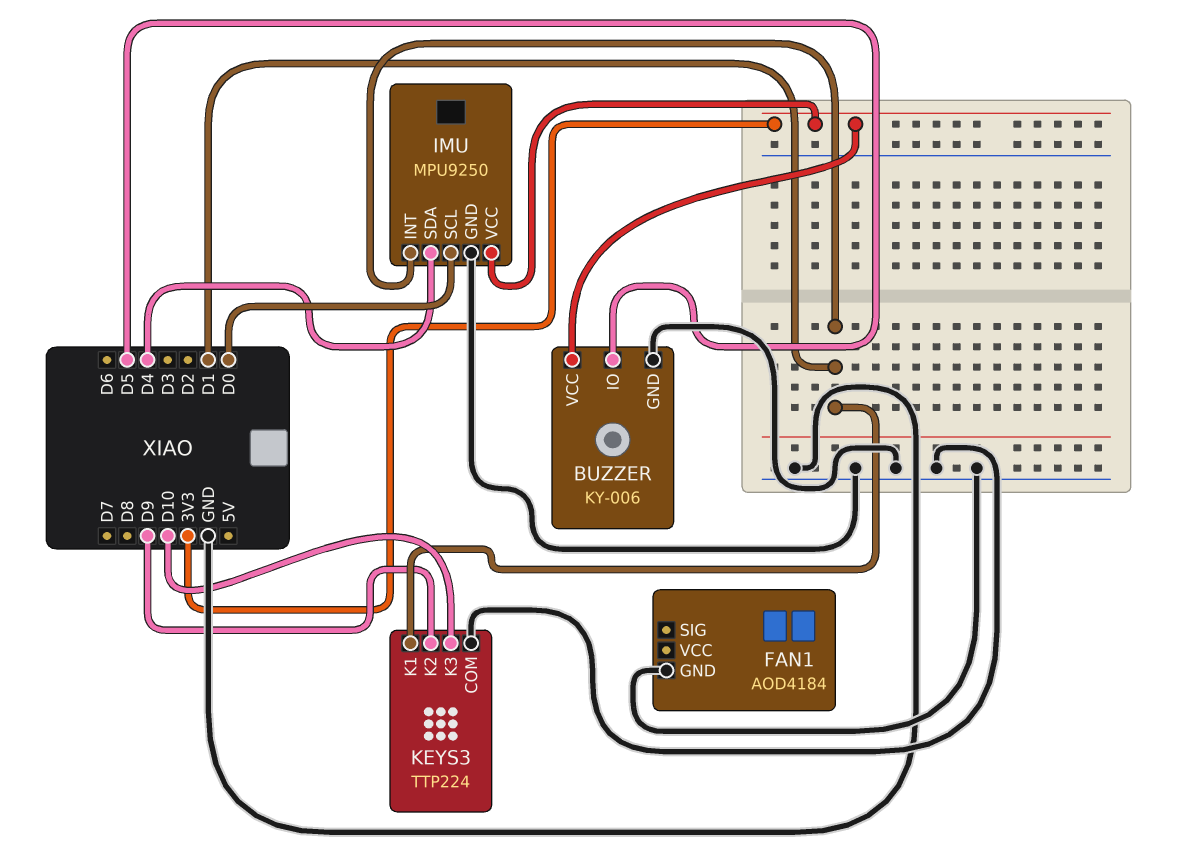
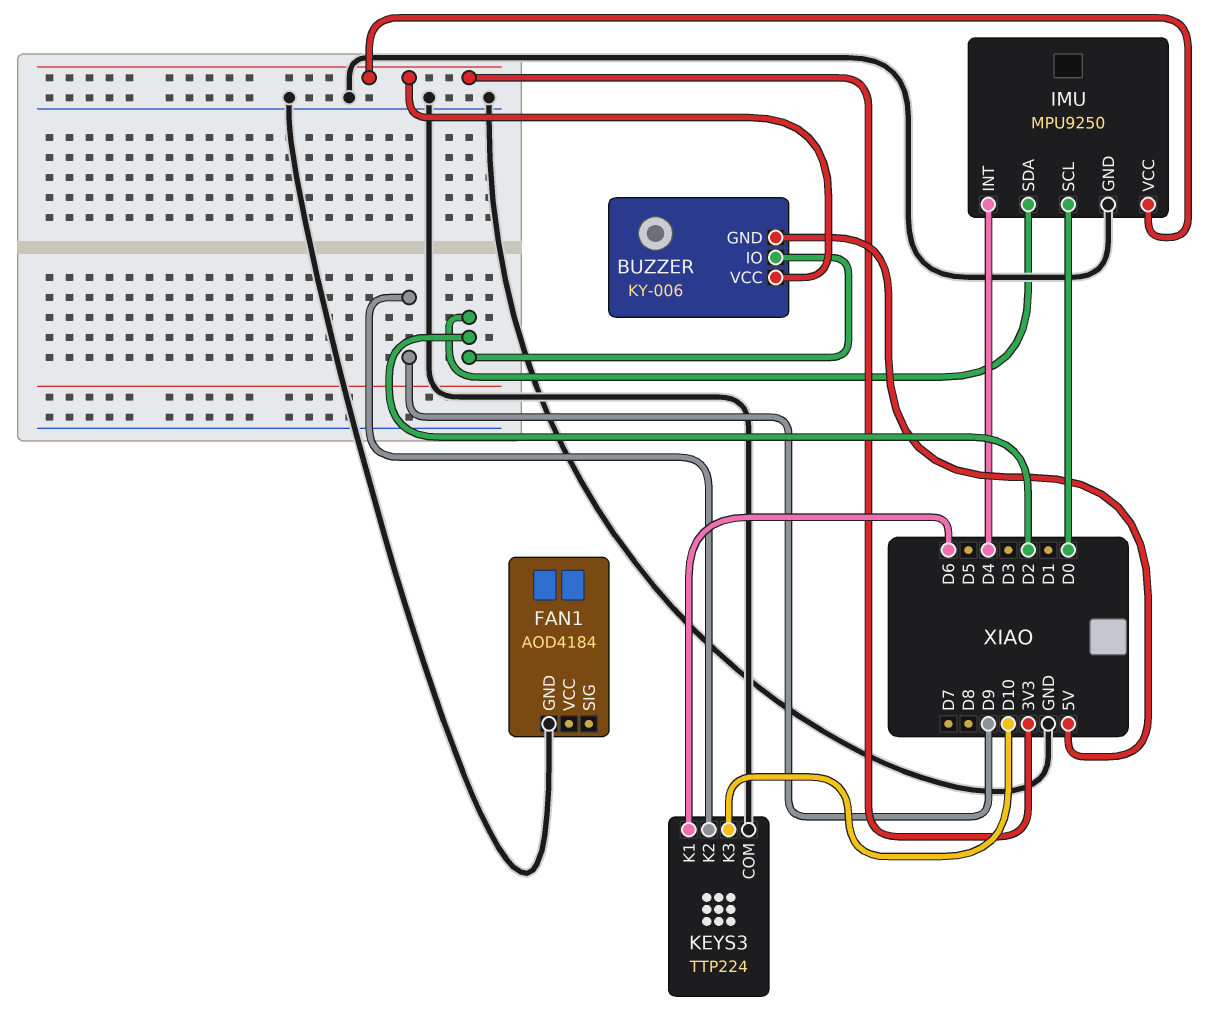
BUZZER pin GND: GND -> 5V
BUZZER pin IO: D5 -> D2
IMU pin INT: D1 -> D4
IMU pin SDA: D4 -> D2
KEYS3 pin K1: D1 -> D6

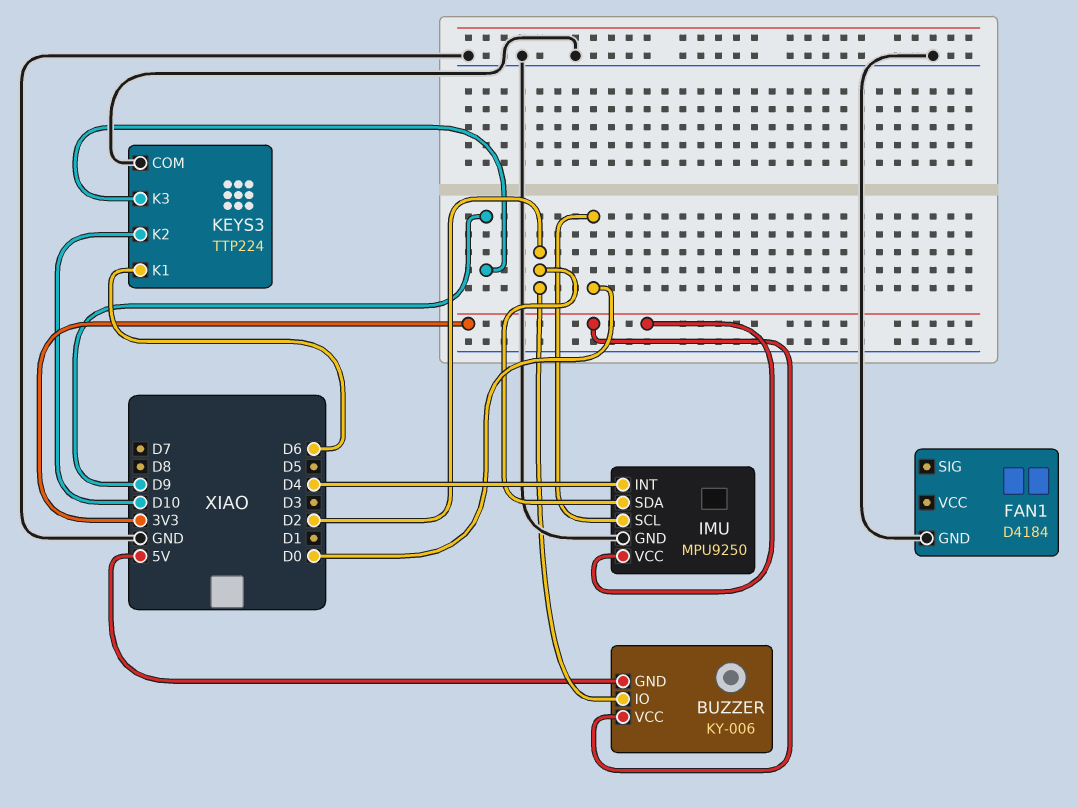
FAN1: AOD4184 -> D4184
KEYS3 pin K2: D9 -> D10
KEYS3 pin K3: D10 -> D9

